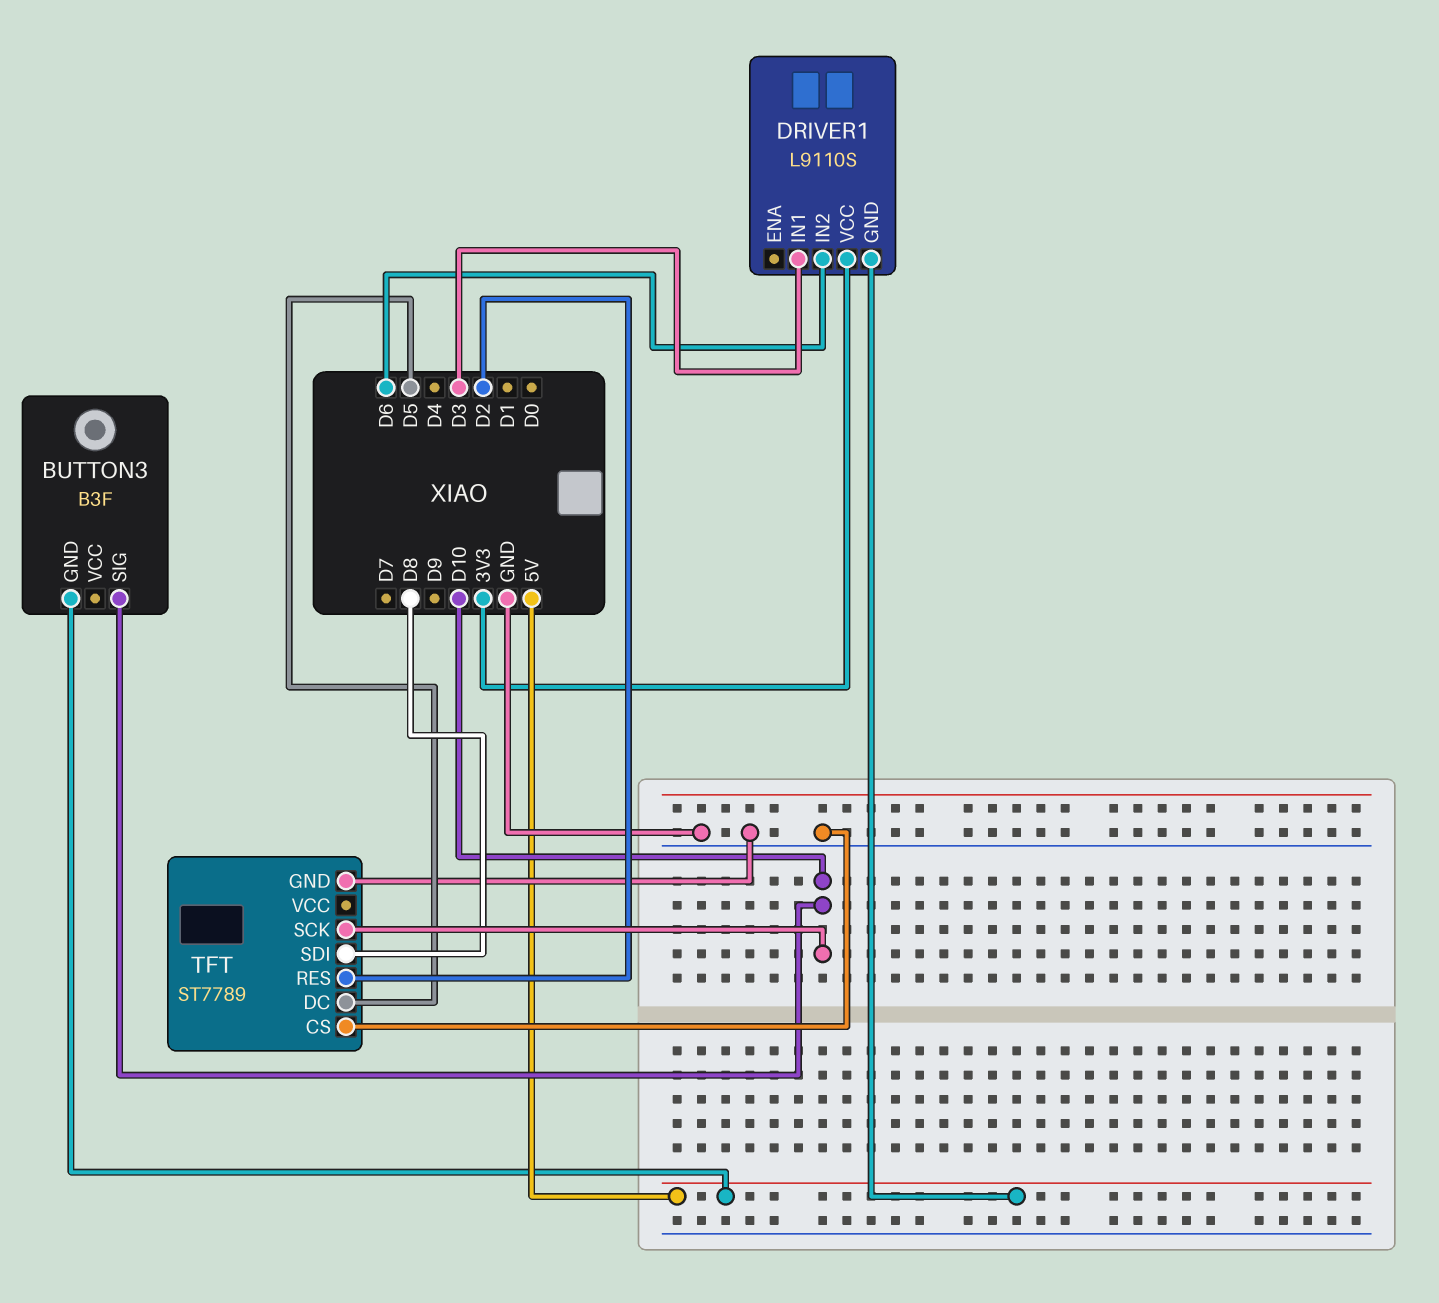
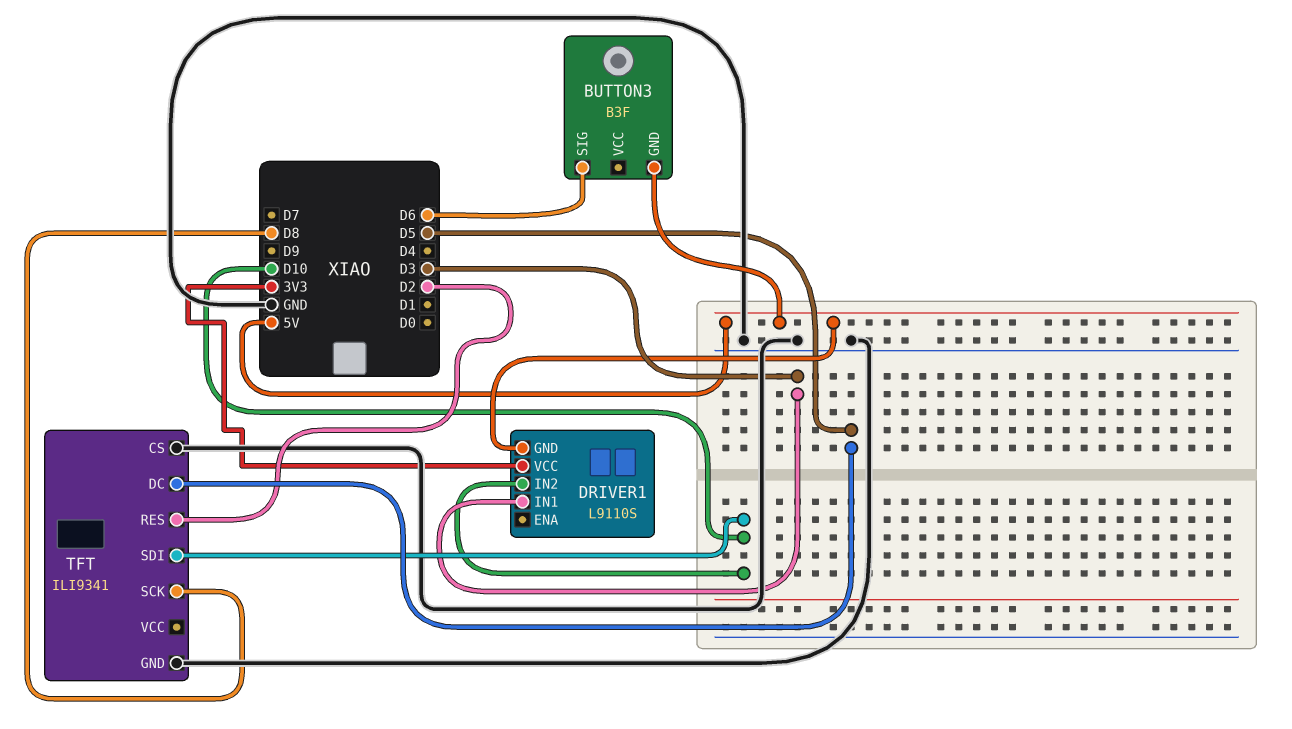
BUTTON3 pin SIG: D10 -> D6
DRIVER1 pin IN2: D6 -> D10
TFT: ST7789 -> ILI9341
TFT pin SCK: D10 -> D8
TFT pin SDI: D8 -> D10

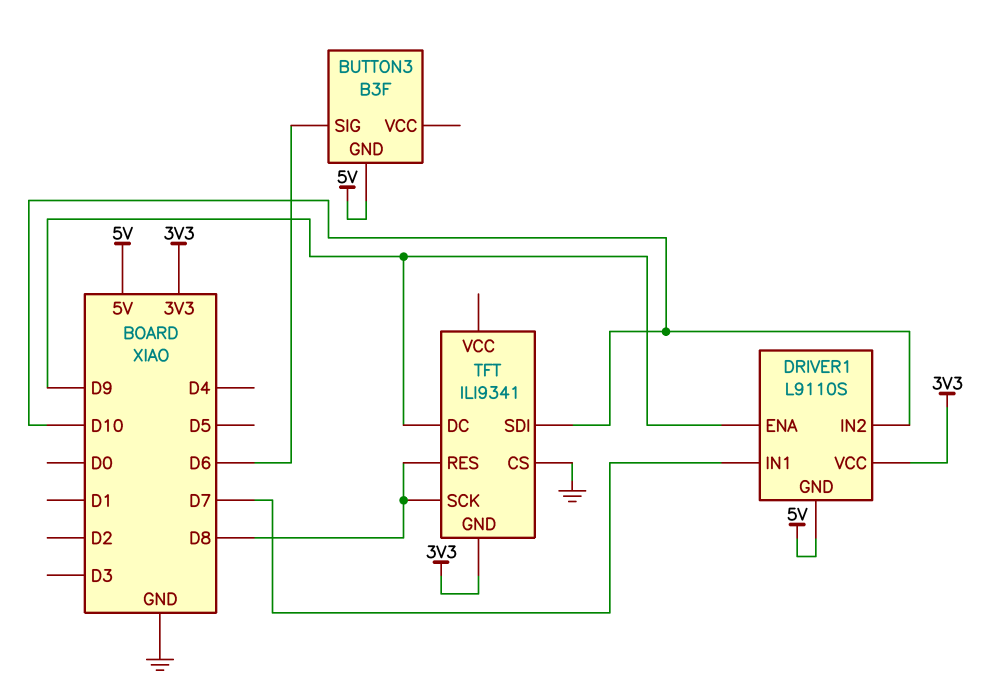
DRIVER1 pin ENA: none -> D9
DRIVER1 pin IN1: D3 -> D7
TFT pin DC: D5 -> D9
TFT pin GND: GND -> 3V3
TFT pin RES: D2 -> D8

